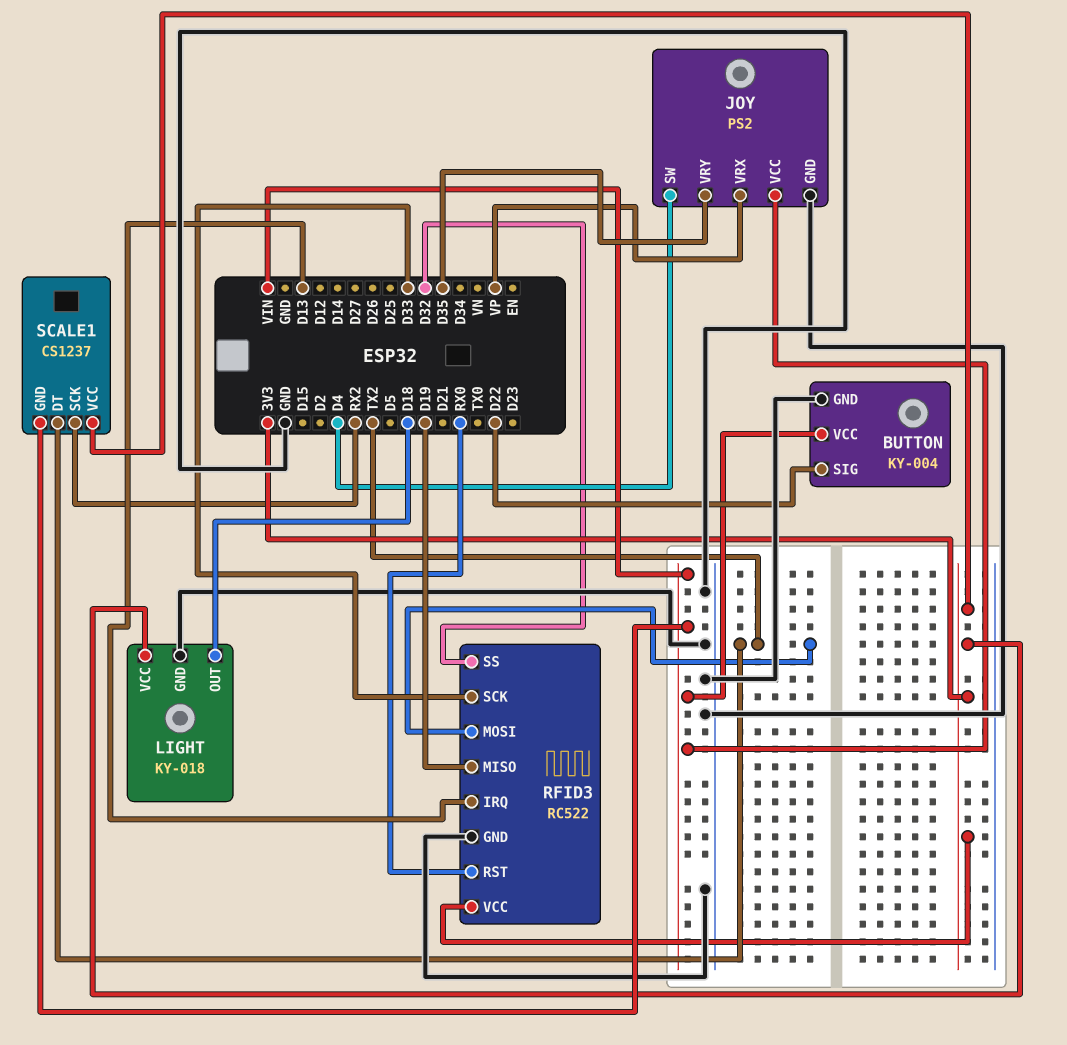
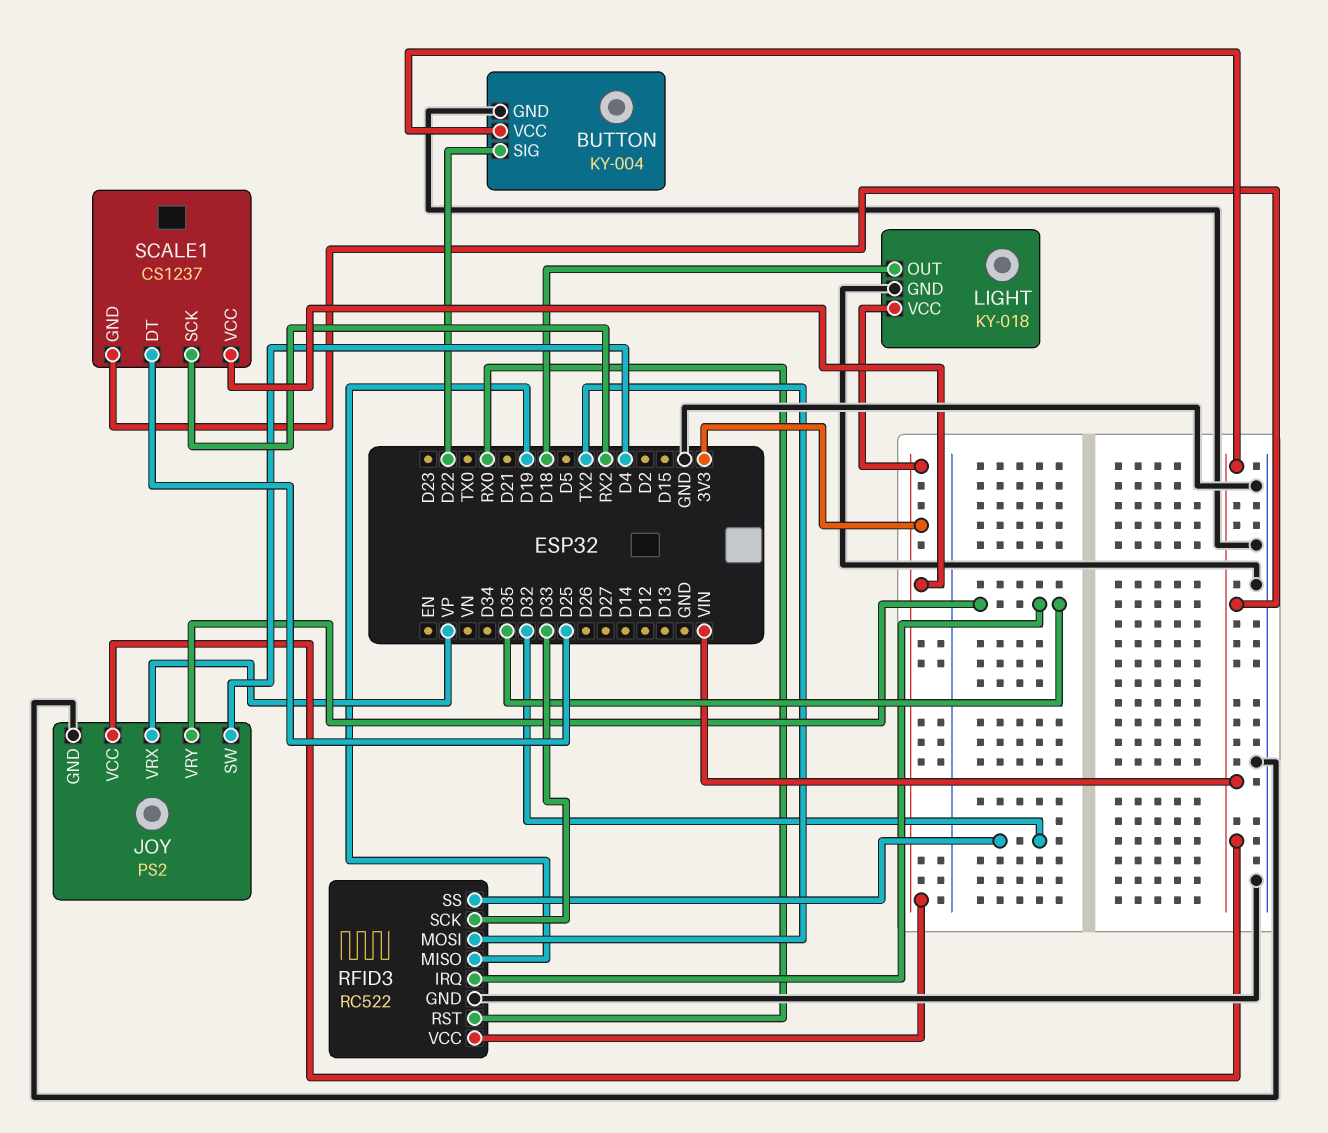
RFID3 pin IRQ: D13 -> D35
SCALE1 pin DT: TX2 -> D25

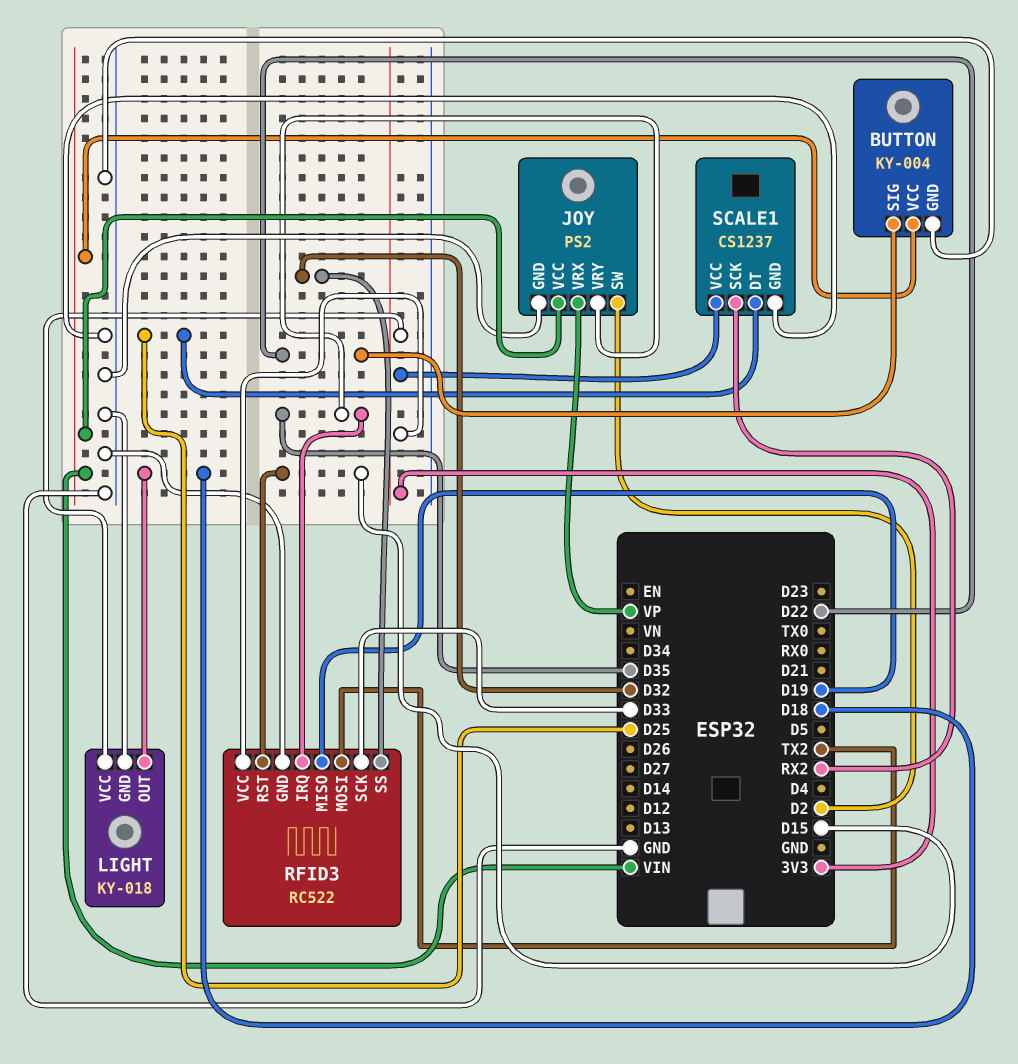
JOY pin SW: D4 -> D2
RFID3 pin RST: RX0 -> D15
SCALE1 pin GND: VIN -> GND

